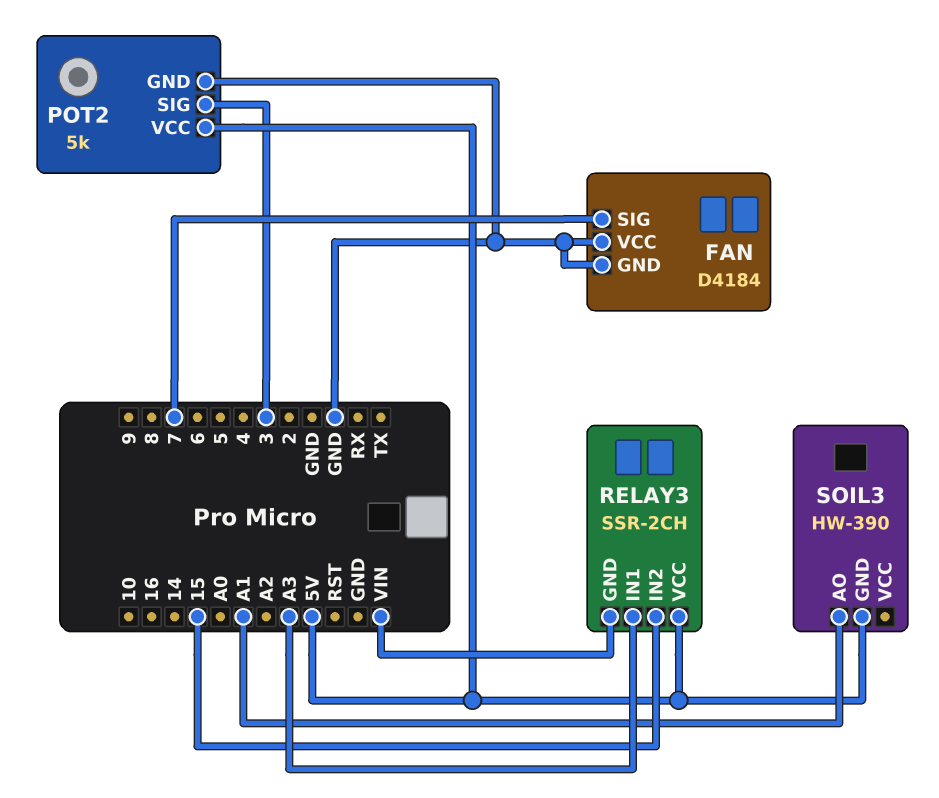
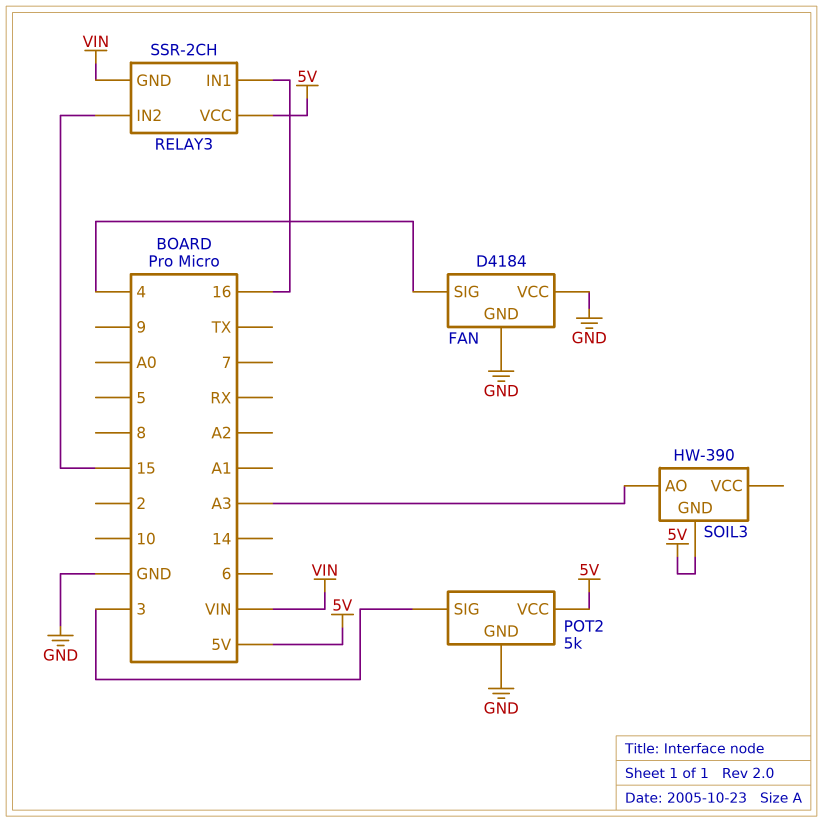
FAN pin SIG: 7 -> 4
RELAY3 pin IN1: A3 -> 16
SOIL3 pin AO: A1 -> A3

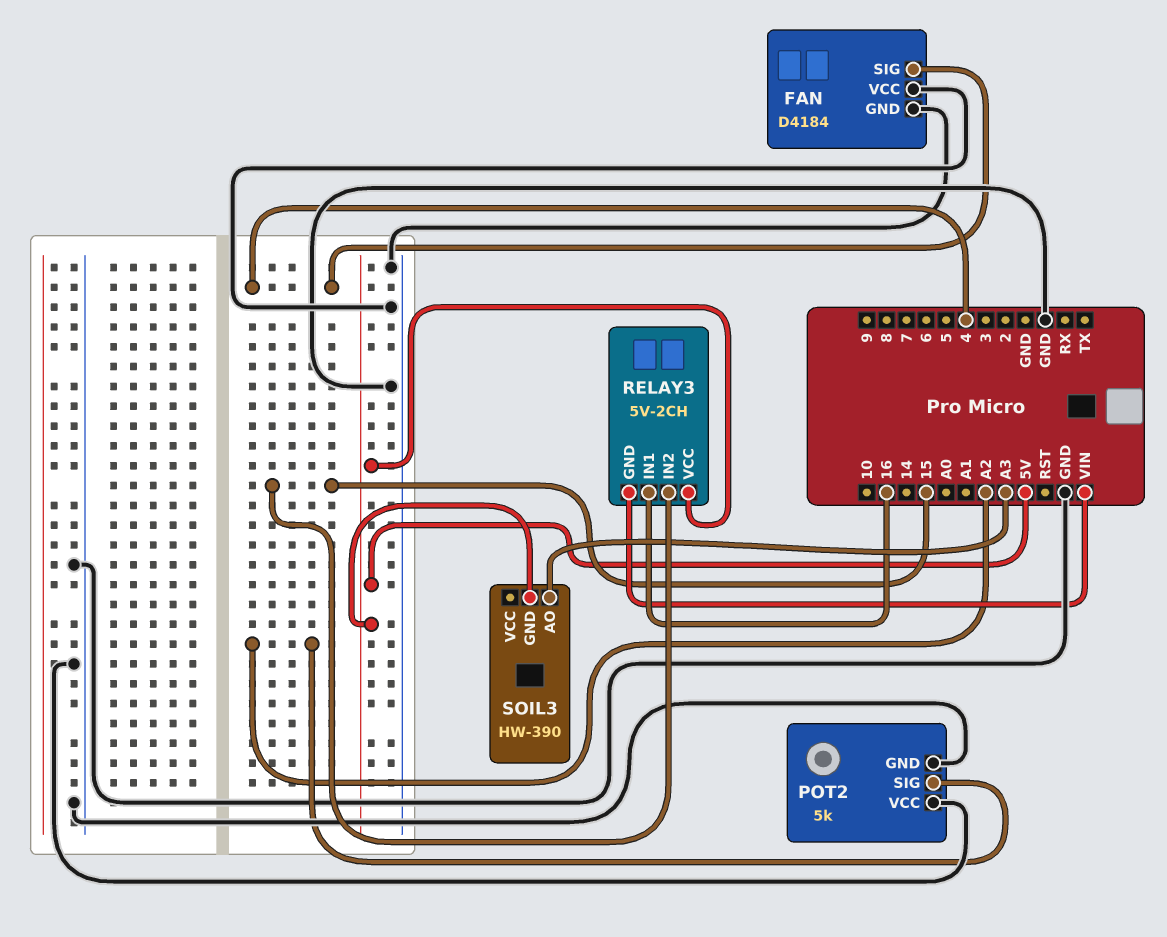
POT2 pin SIG: 3 -> A2
POT2 pin VCC: 5V -> GND
RELAY3: SSR-2CH -> 5V-2CH

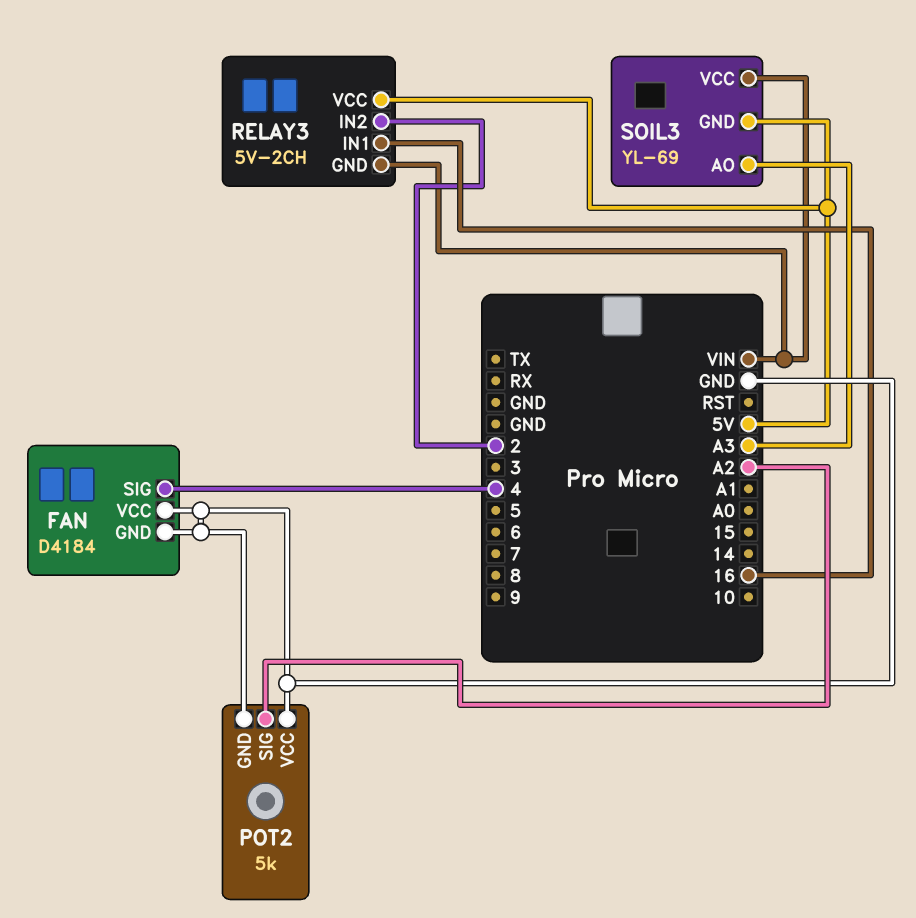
RELAY3 pin IN2: 15 -> 2
SOIL3: HW-390 -> YL-69
SOIL3 pin VCC: none -> VIN

